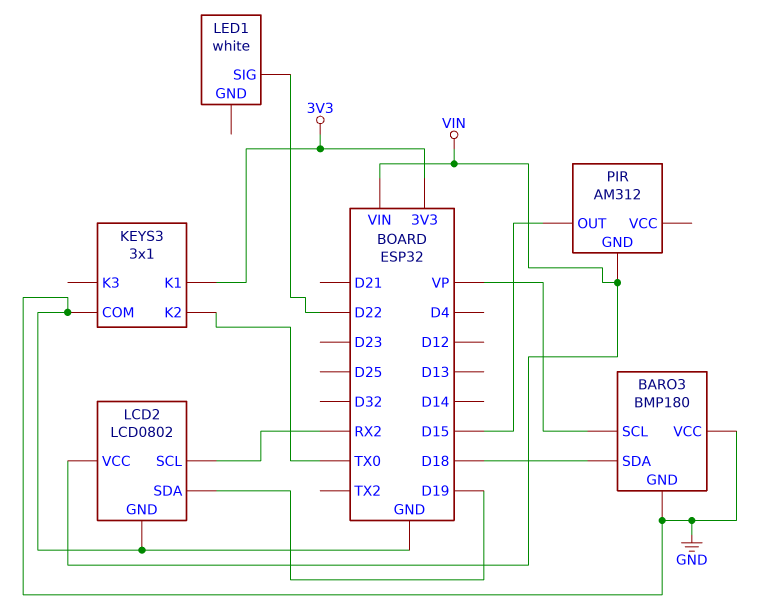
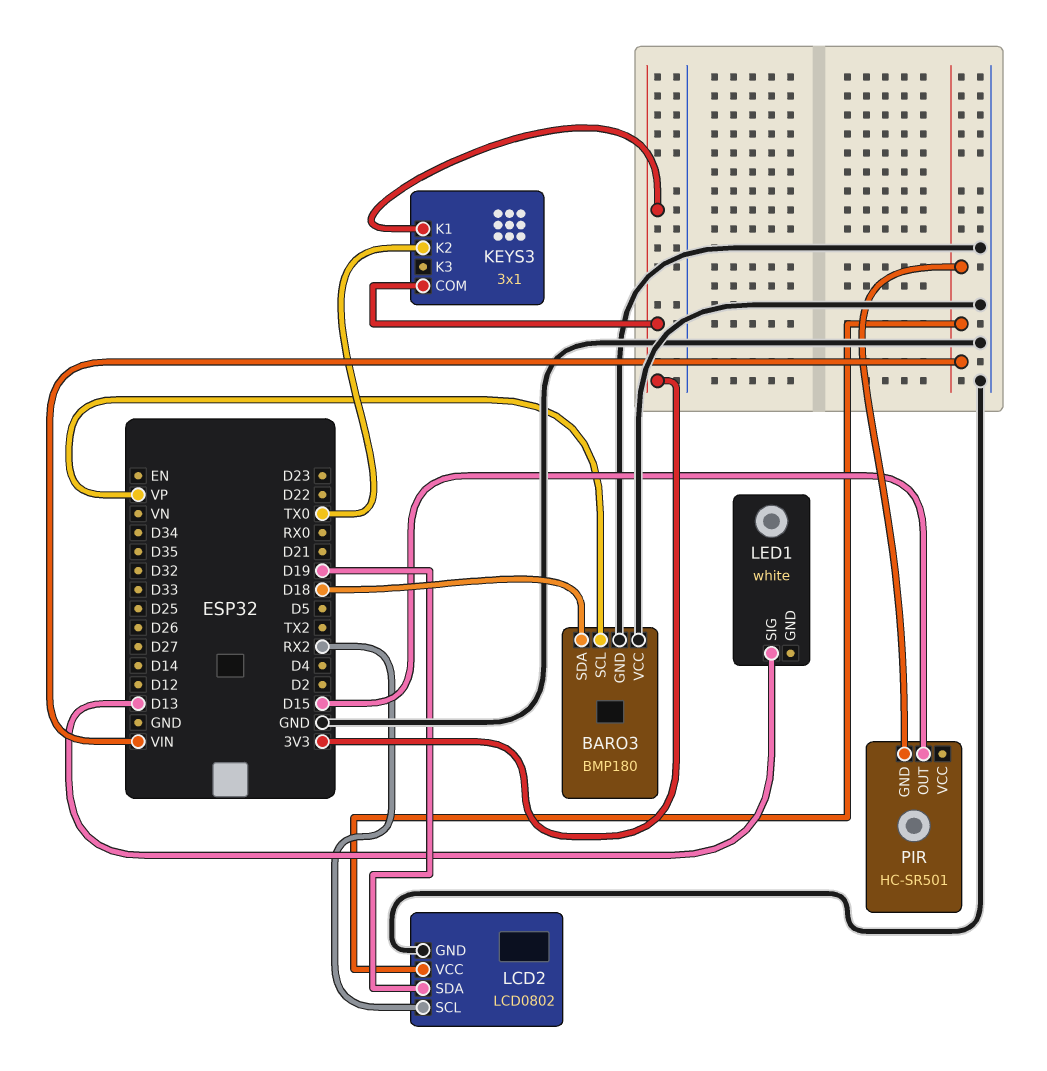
KEYS3 pin COM: GND -> 3V3
LED1 pin SIG: D22 -> D13
PIR: AM312 -> HC-SR501

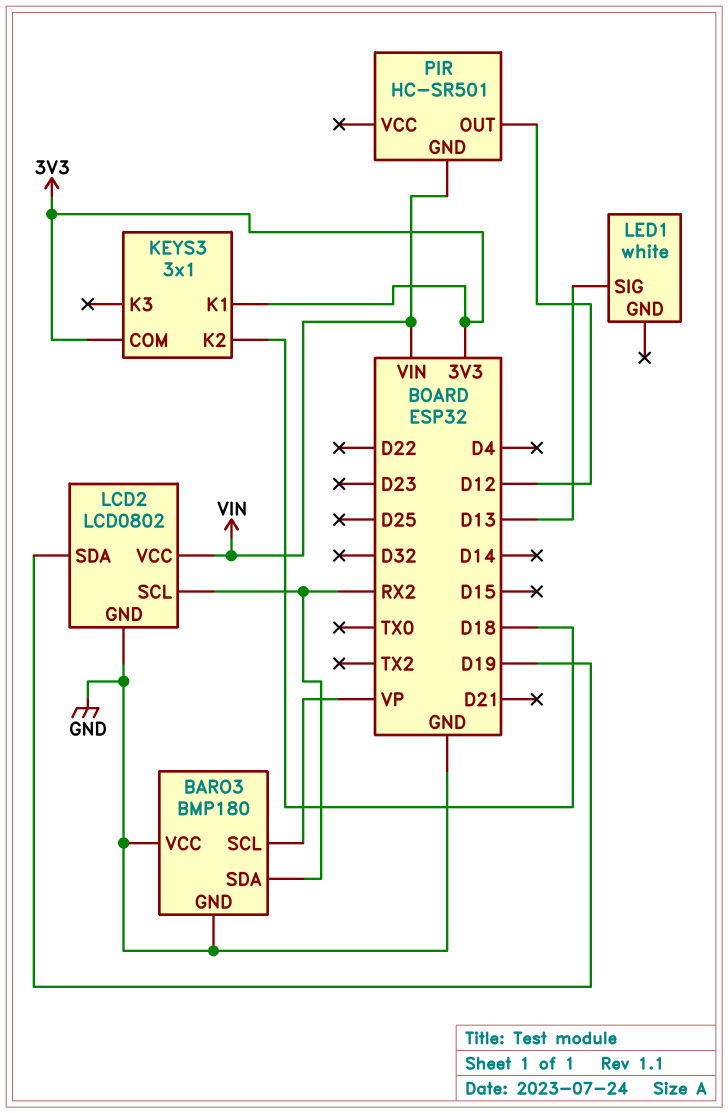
BARO3 pin SDA: D18 -> RX2
KEYS3 pin K2: TX0 -> D18
PIR pin OUT: D15 -> D12

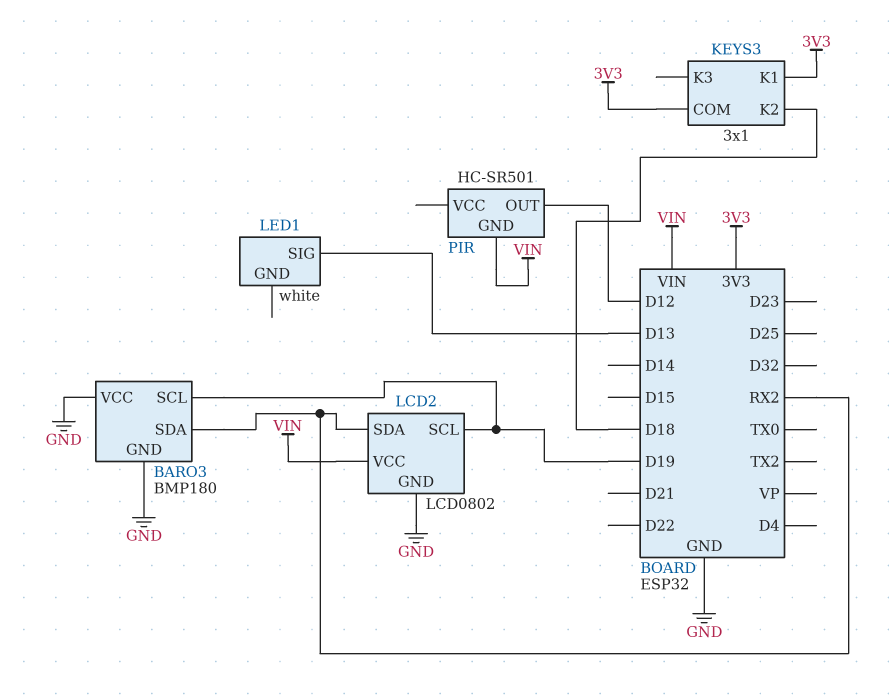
BARO3 pin SCL: VP -> D19
LCD2 pin SCL: RX2 -> D19
LCD2 pin SDA: D19 -> RX2

